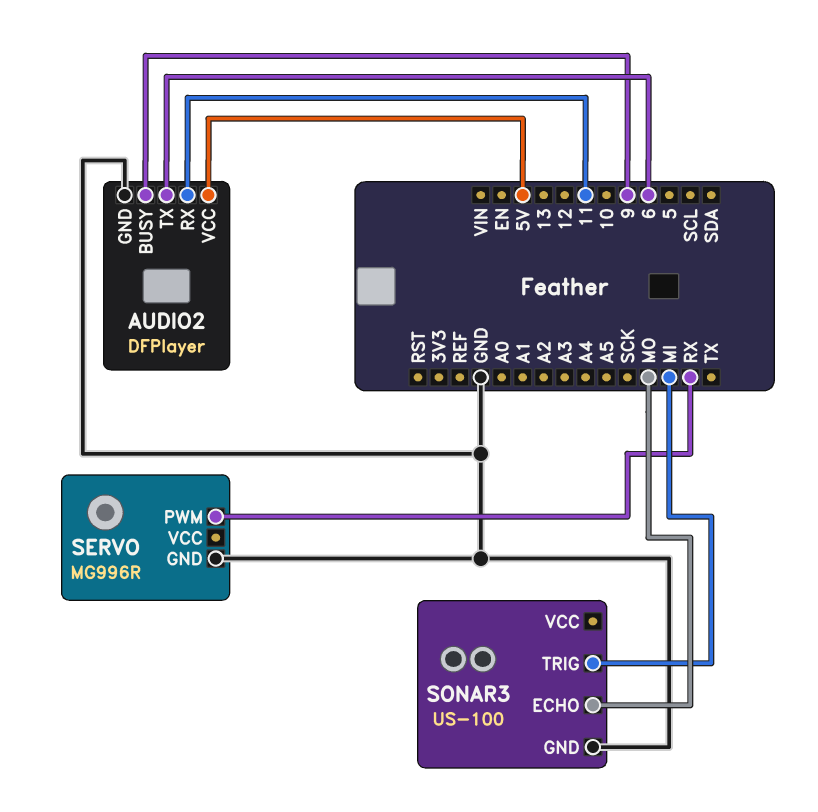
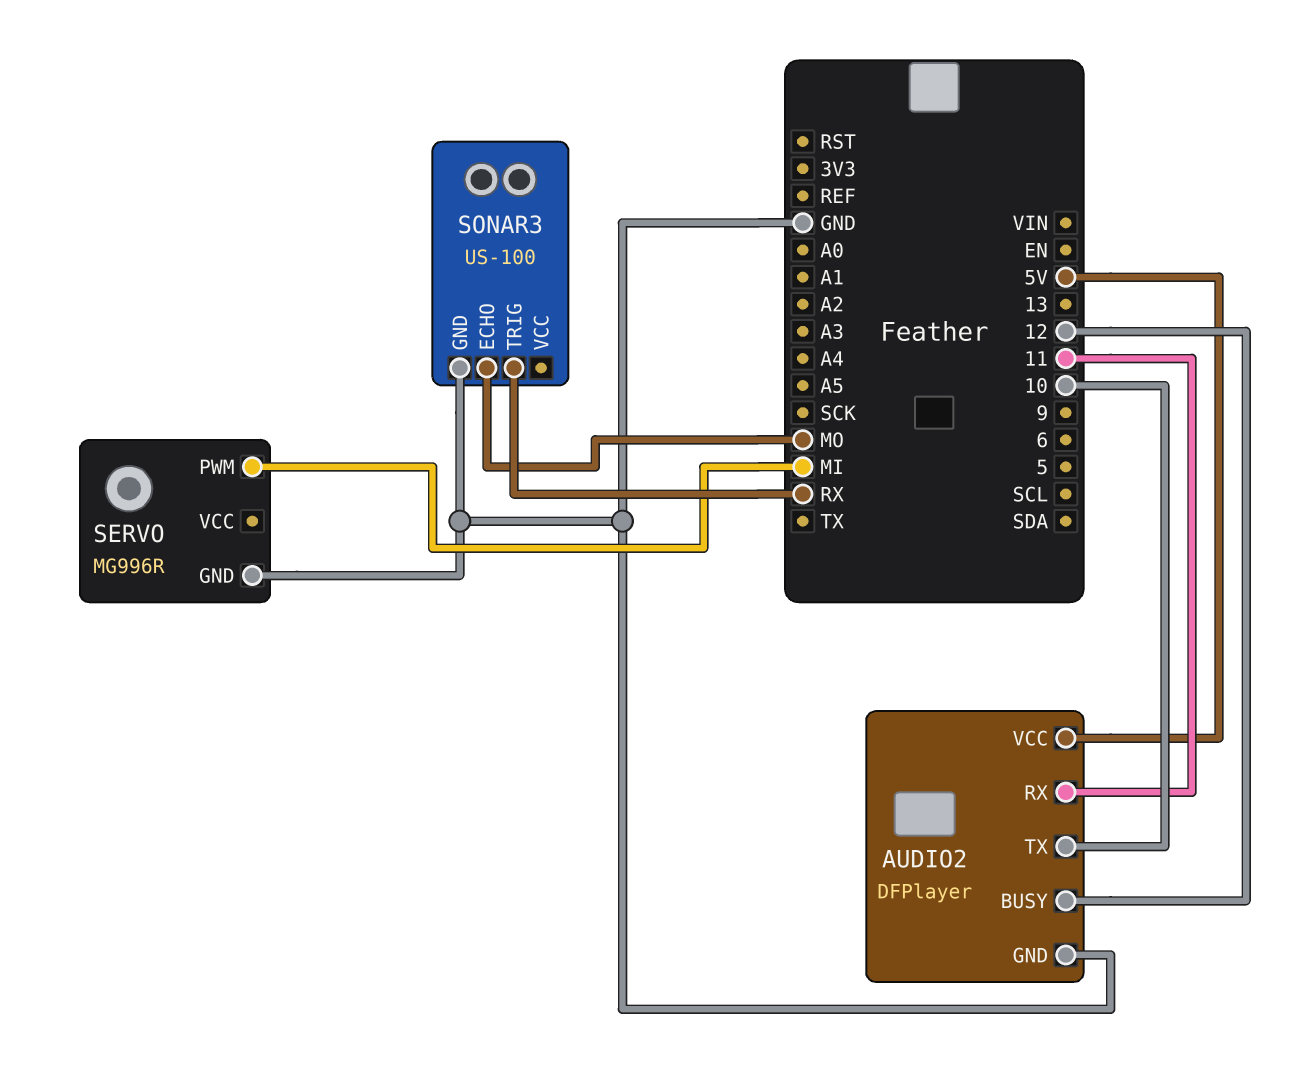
AUDIO2 pin BUSY: 9 -> 12
AUDIO2 pin TX: 6 -> 10
SERVO pin PWM: RX -> MI
SONAR3 pin TRIG: MI -> RX

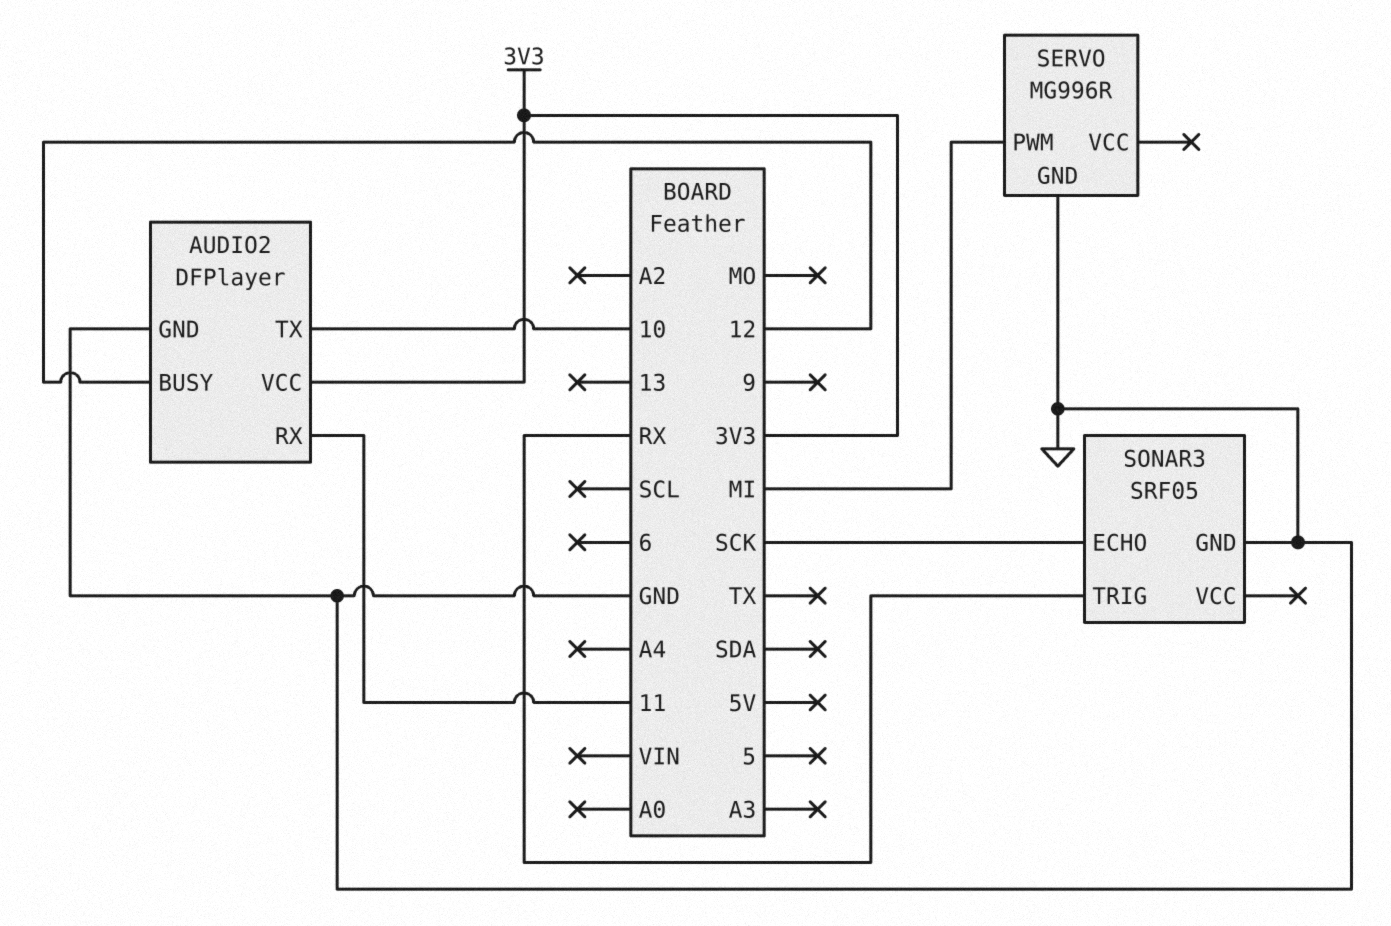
AUDIO2 pin VCC: 5V -> 3V3
SONAR3: US-100 -> SRF05
SONAR3 pin ECHO: MO -> SCK

